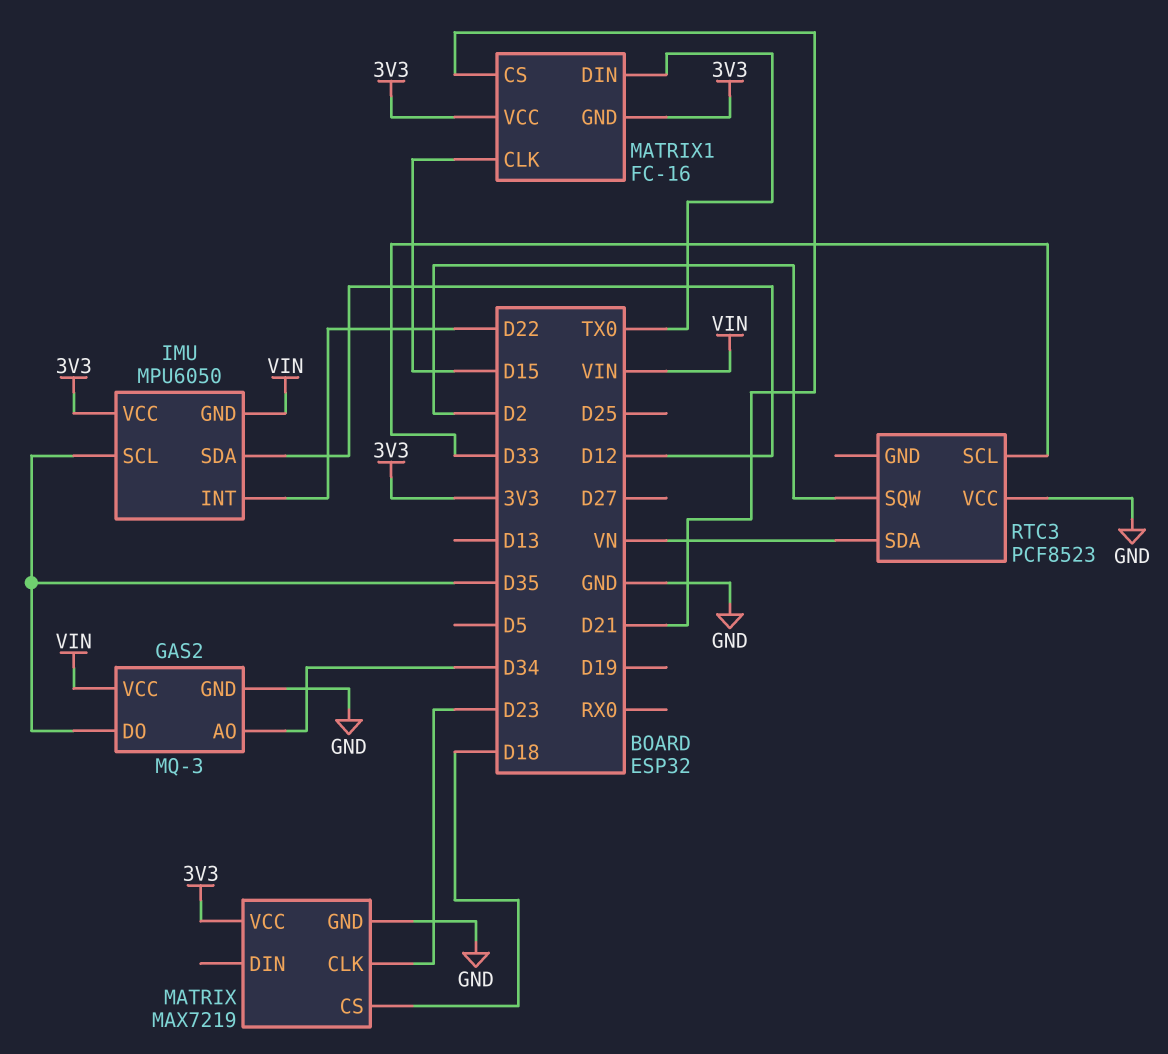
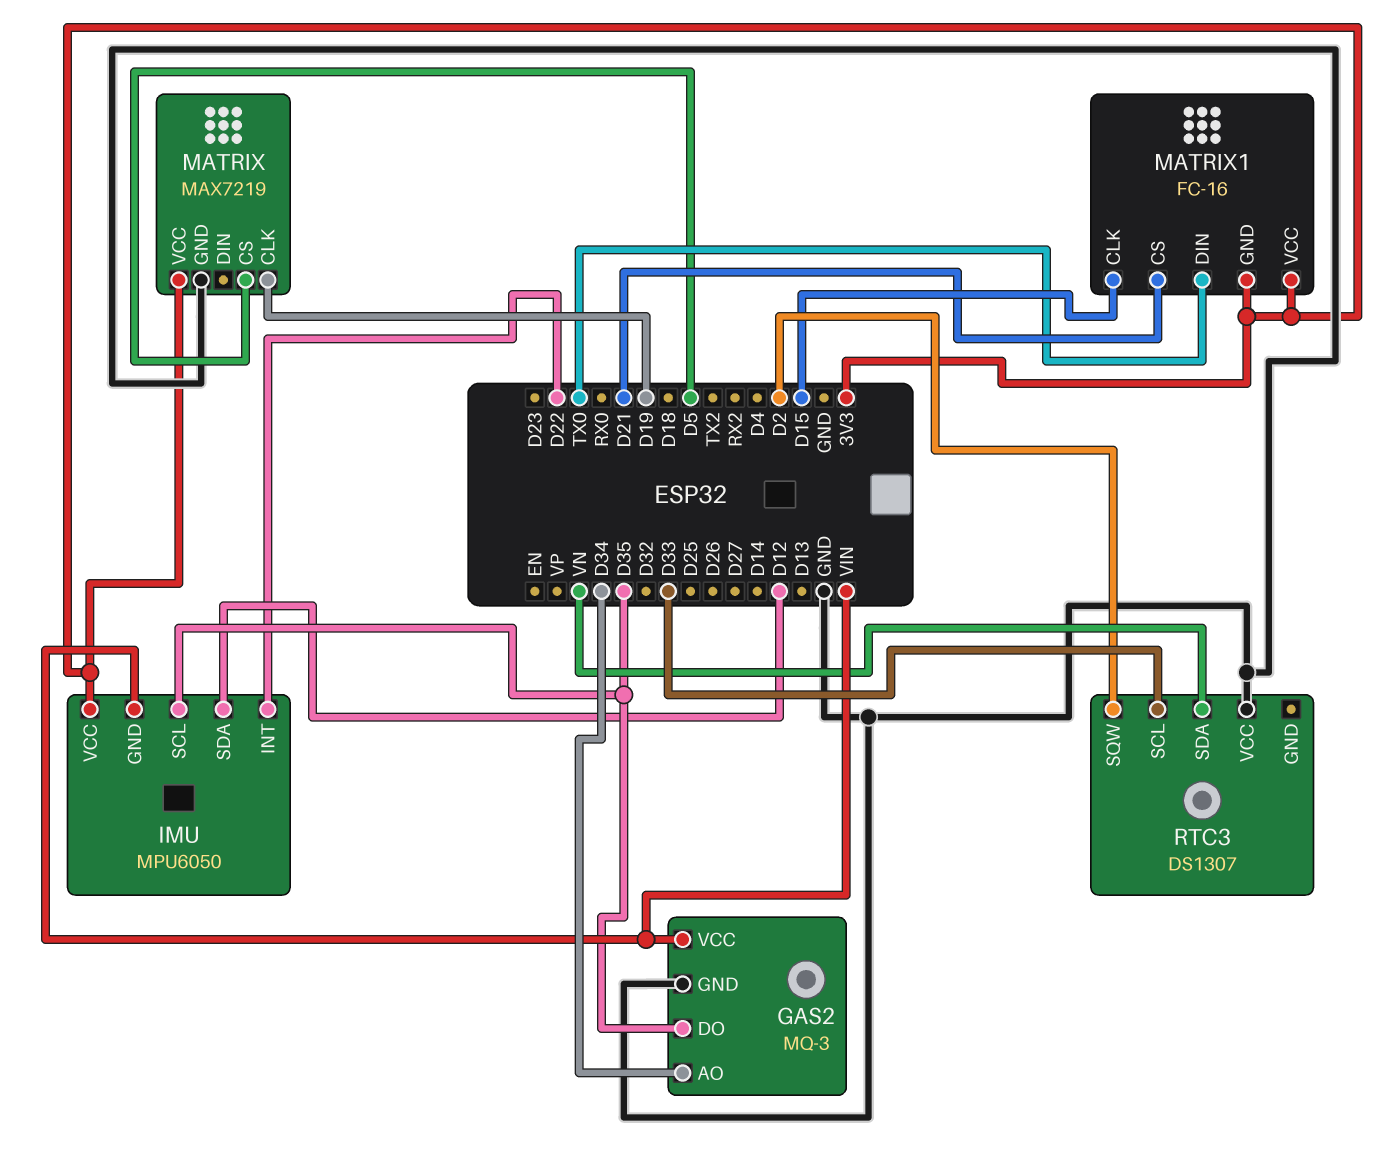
MATRIX pin CLK: D23 -> D19
MATRIX pin CS: D18 -> D5
RTC3: PCF8523 -> DS1307

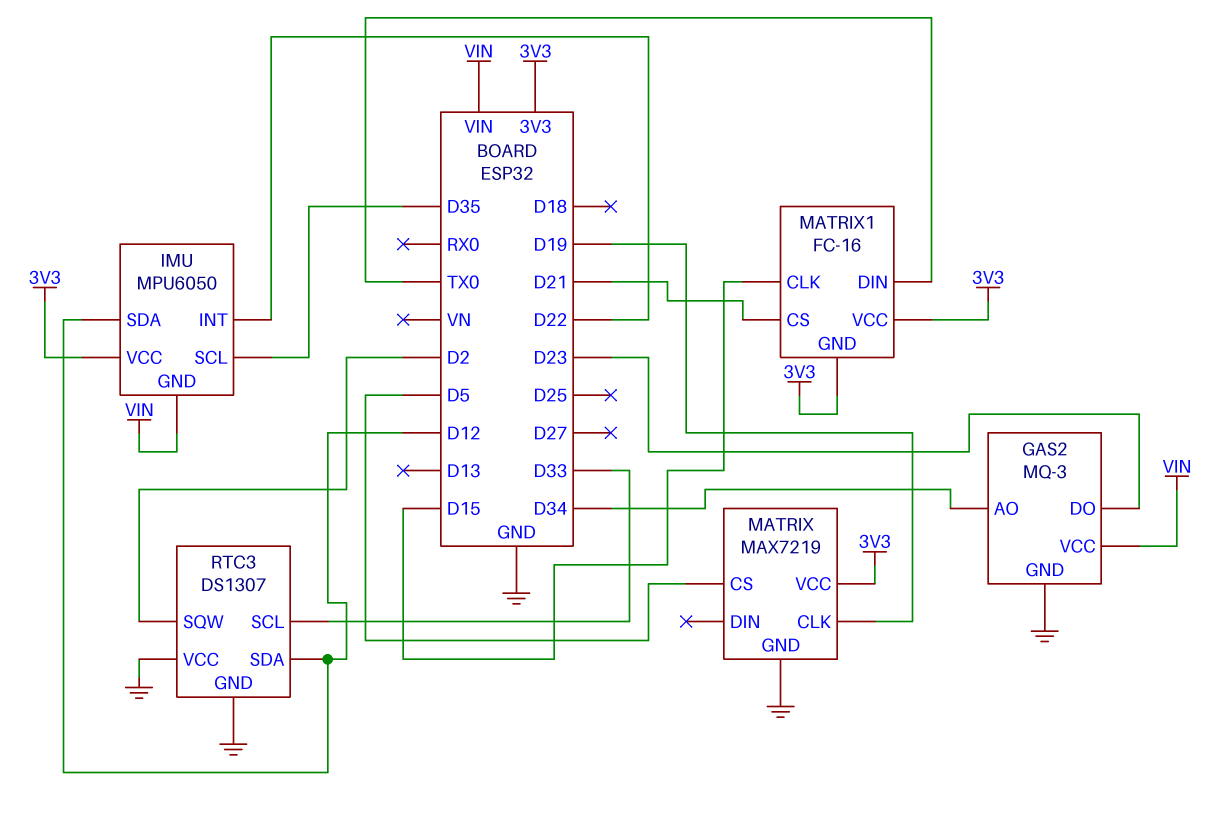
GAS2 pin DO: D35 -> D23
RTC3 pin GND: none -> GND
RTC3 pin SDA: VN -> D12

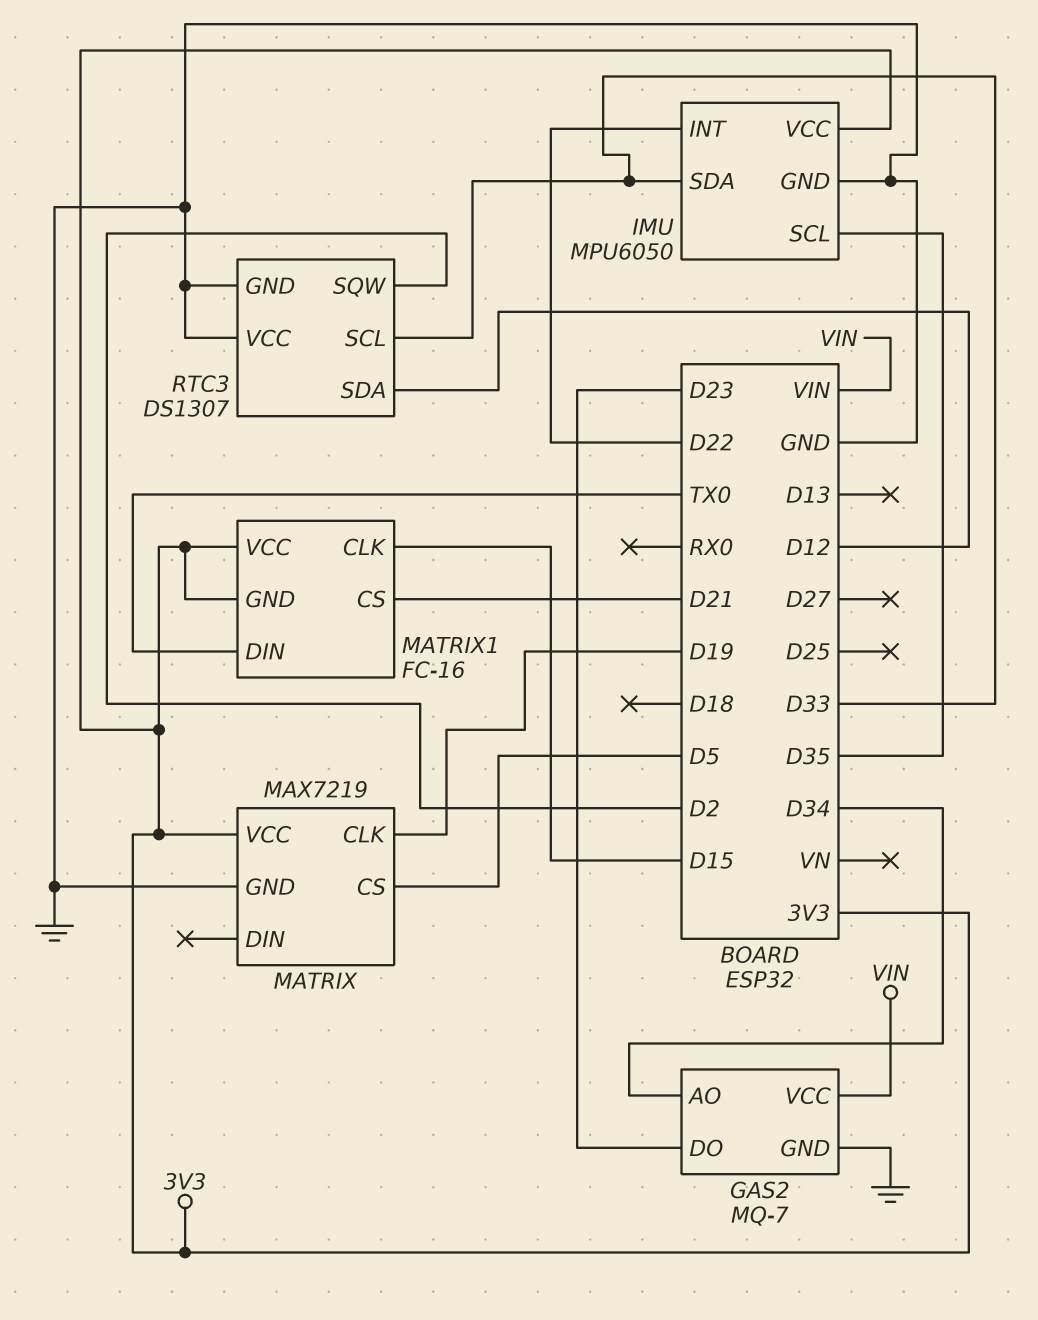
GAS2: MQ-3 -> MQ-7
IMU pin GND: VIN -> GND
IMU pin SDA: D12 -> D33

